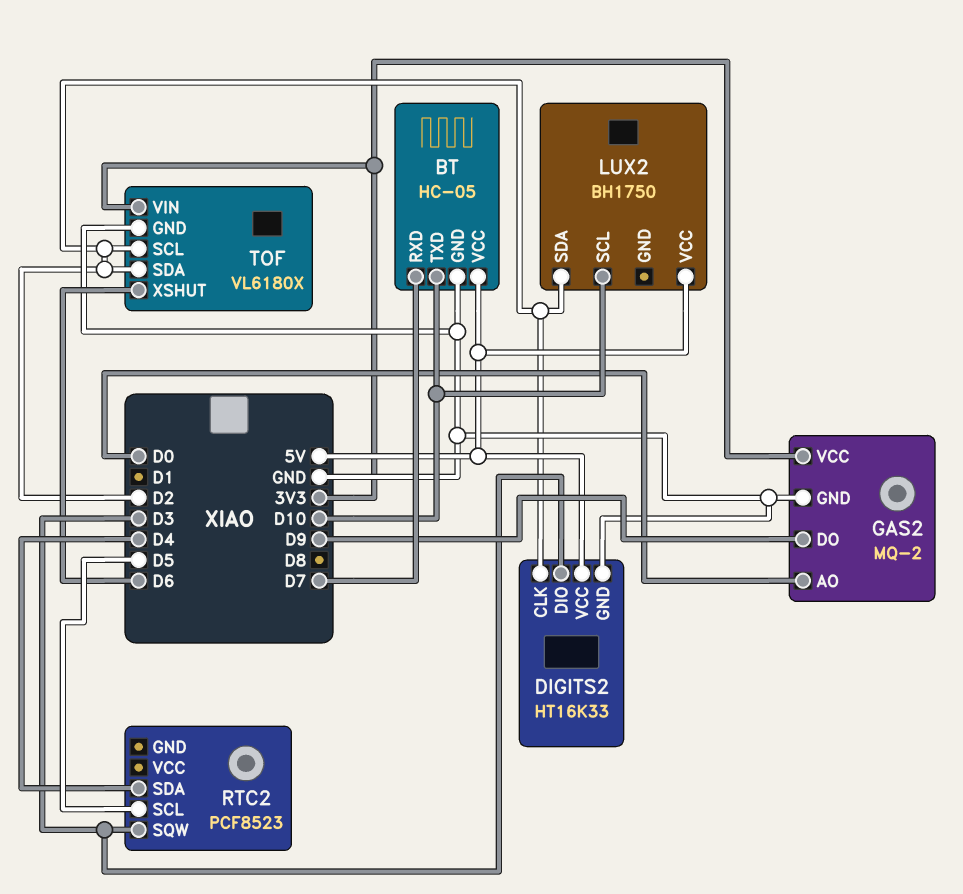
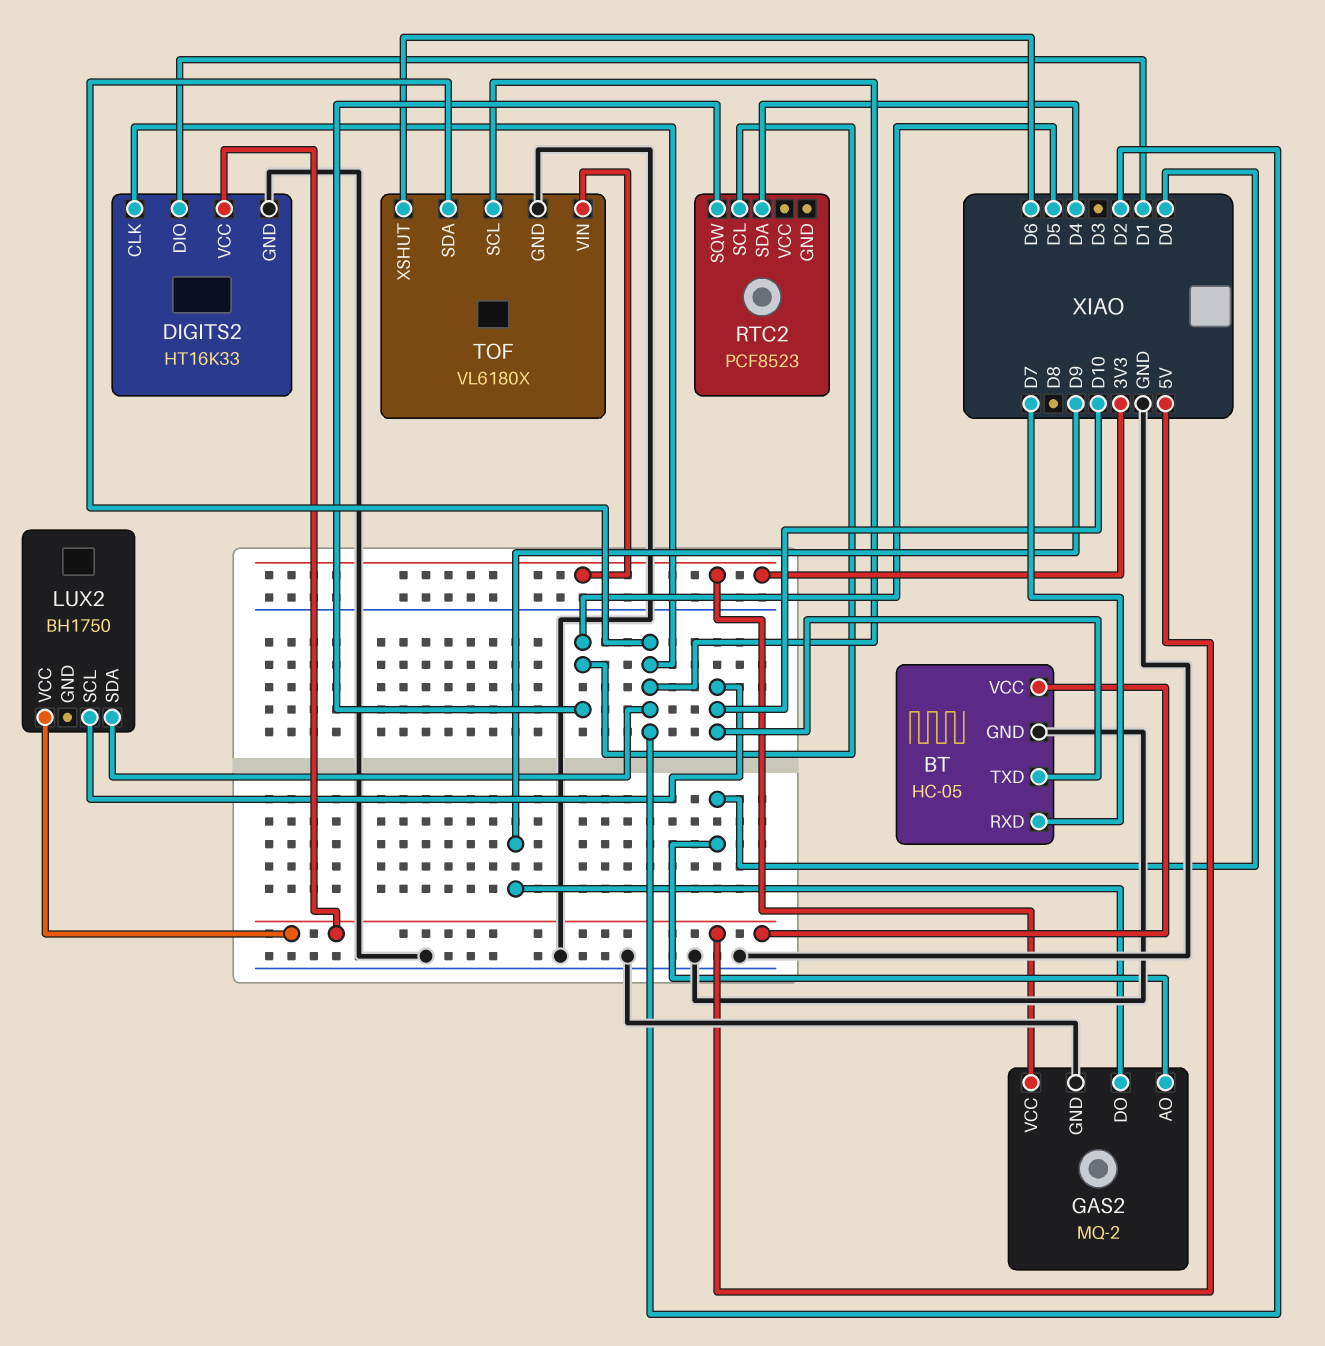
DIGITS2 pin DIO: D3 -> D1
RTC2 pin SQW: D3 -> D5

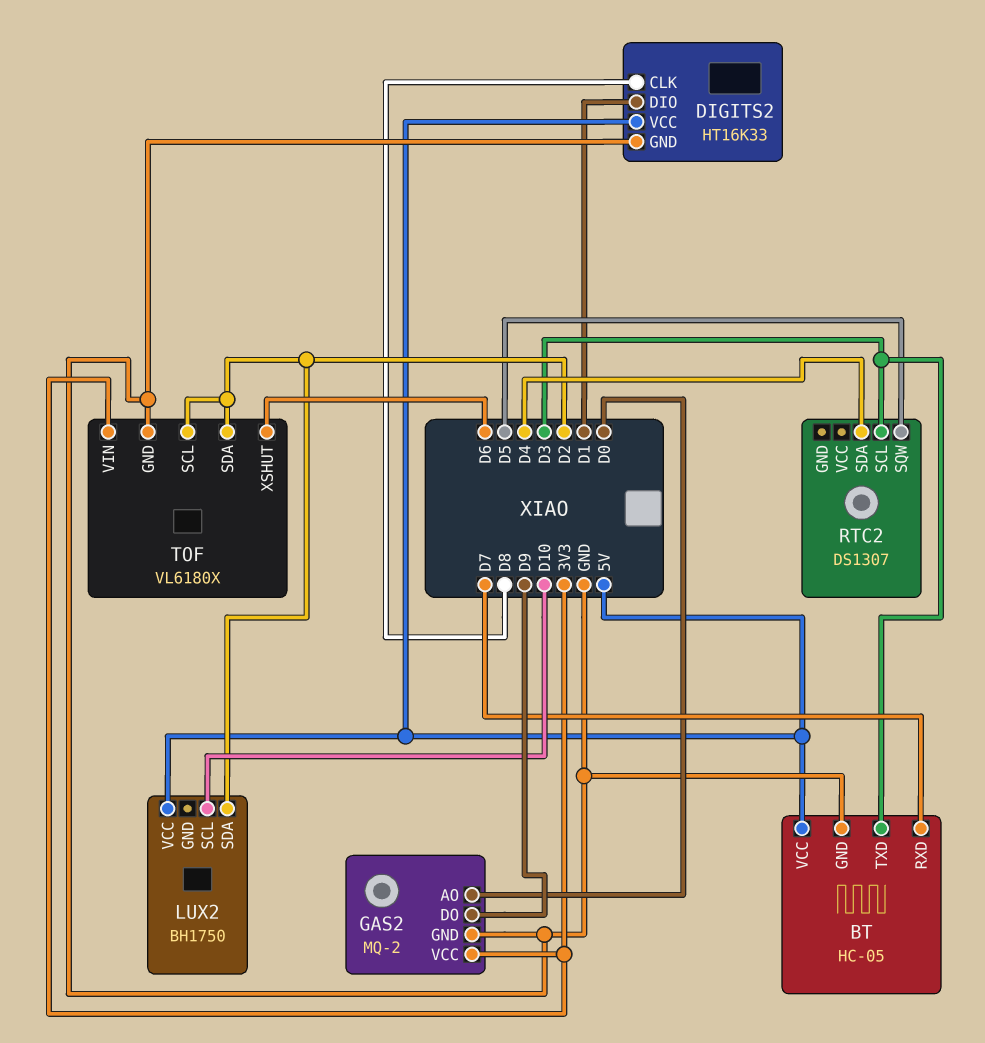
BT pin TXD: D10 -> D3
DIGITS2 pin CLK: D2 -> D8
RTC2: PCF8523 -> DS1307
RTC2 pin SCL: D5 -> D3

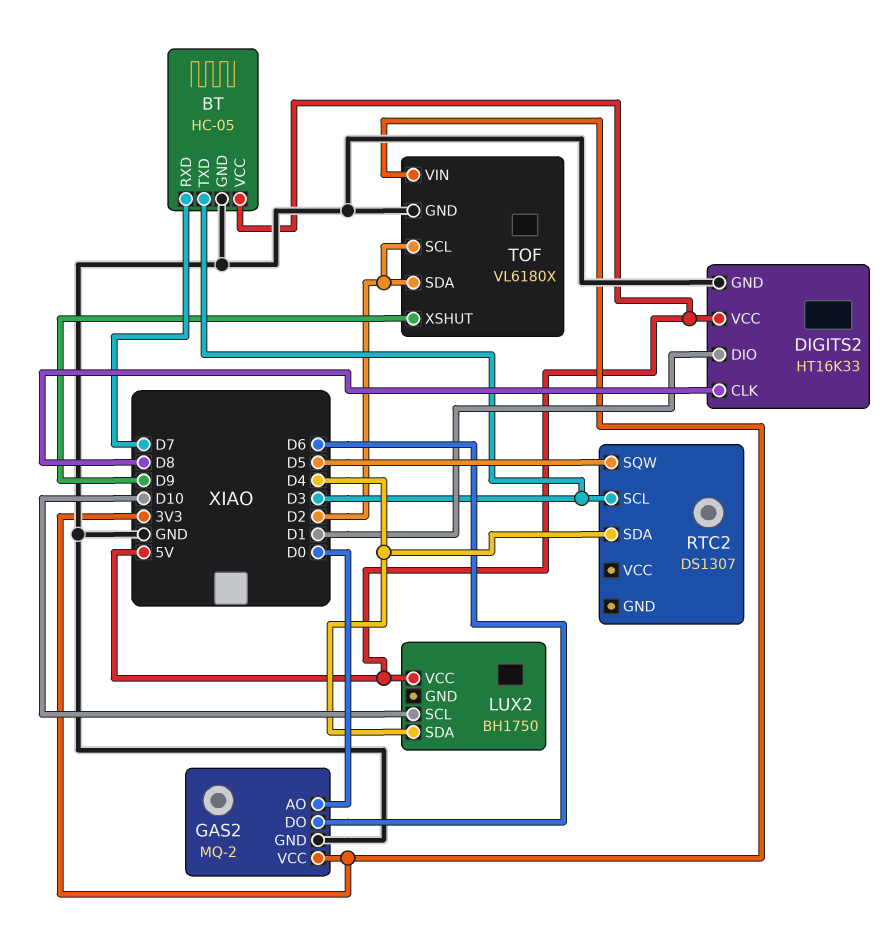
GAS2 pin DO: D9 -> D6
LUX2 pin SDA: D2 -> D4
TOF pin XSHUT: D6 -> D9

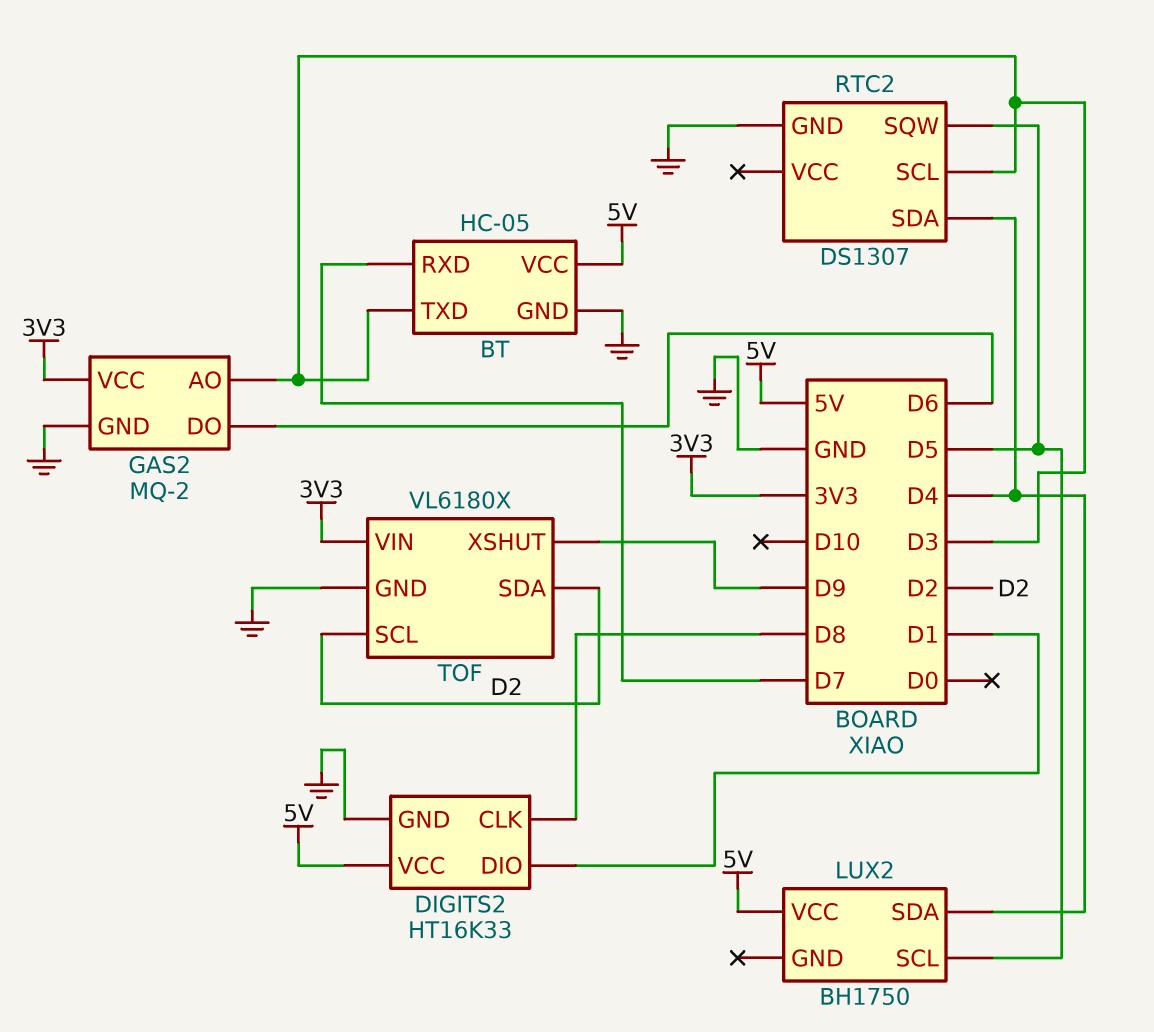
GAS2 pin AO: D0 -> D3
LUX2 pin SCL: D10 -> D5
RTC2 pin GND: none -> GND

